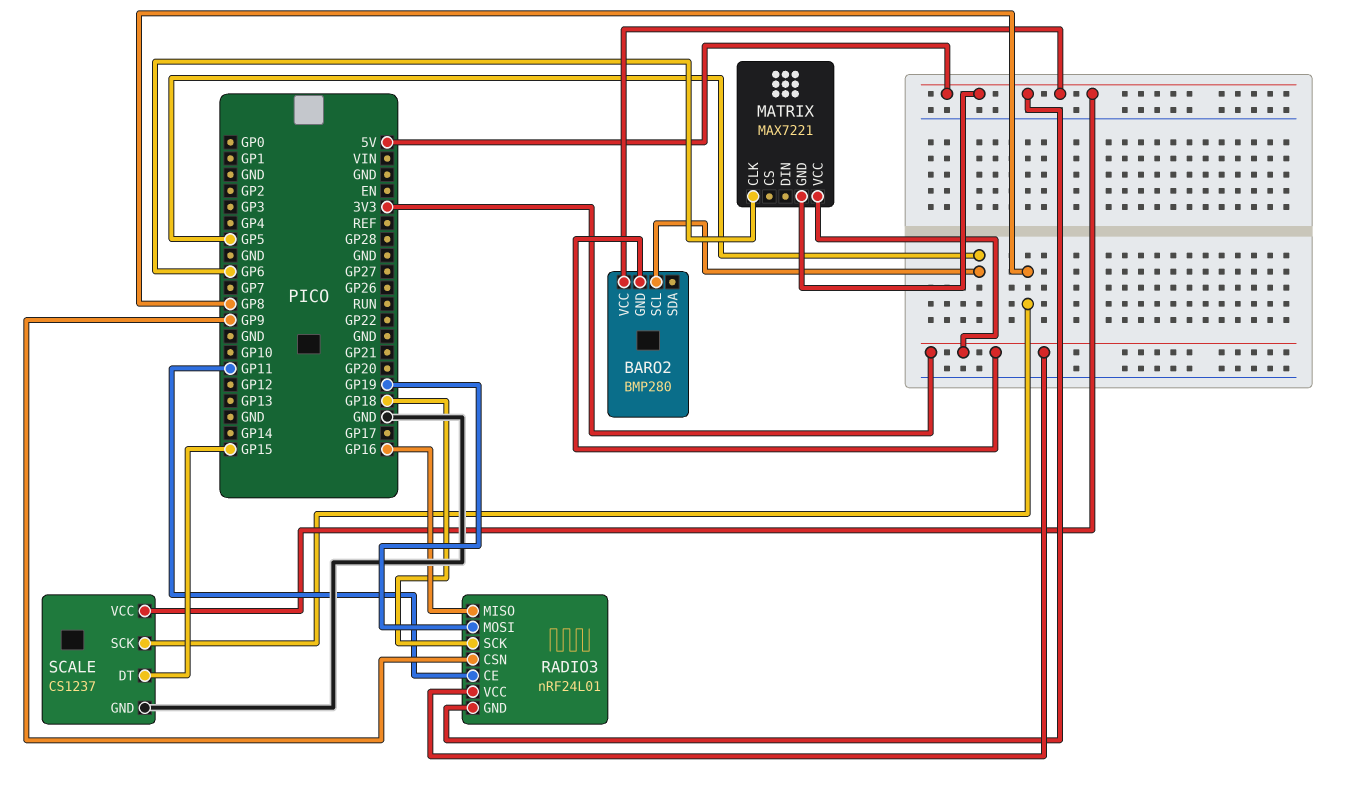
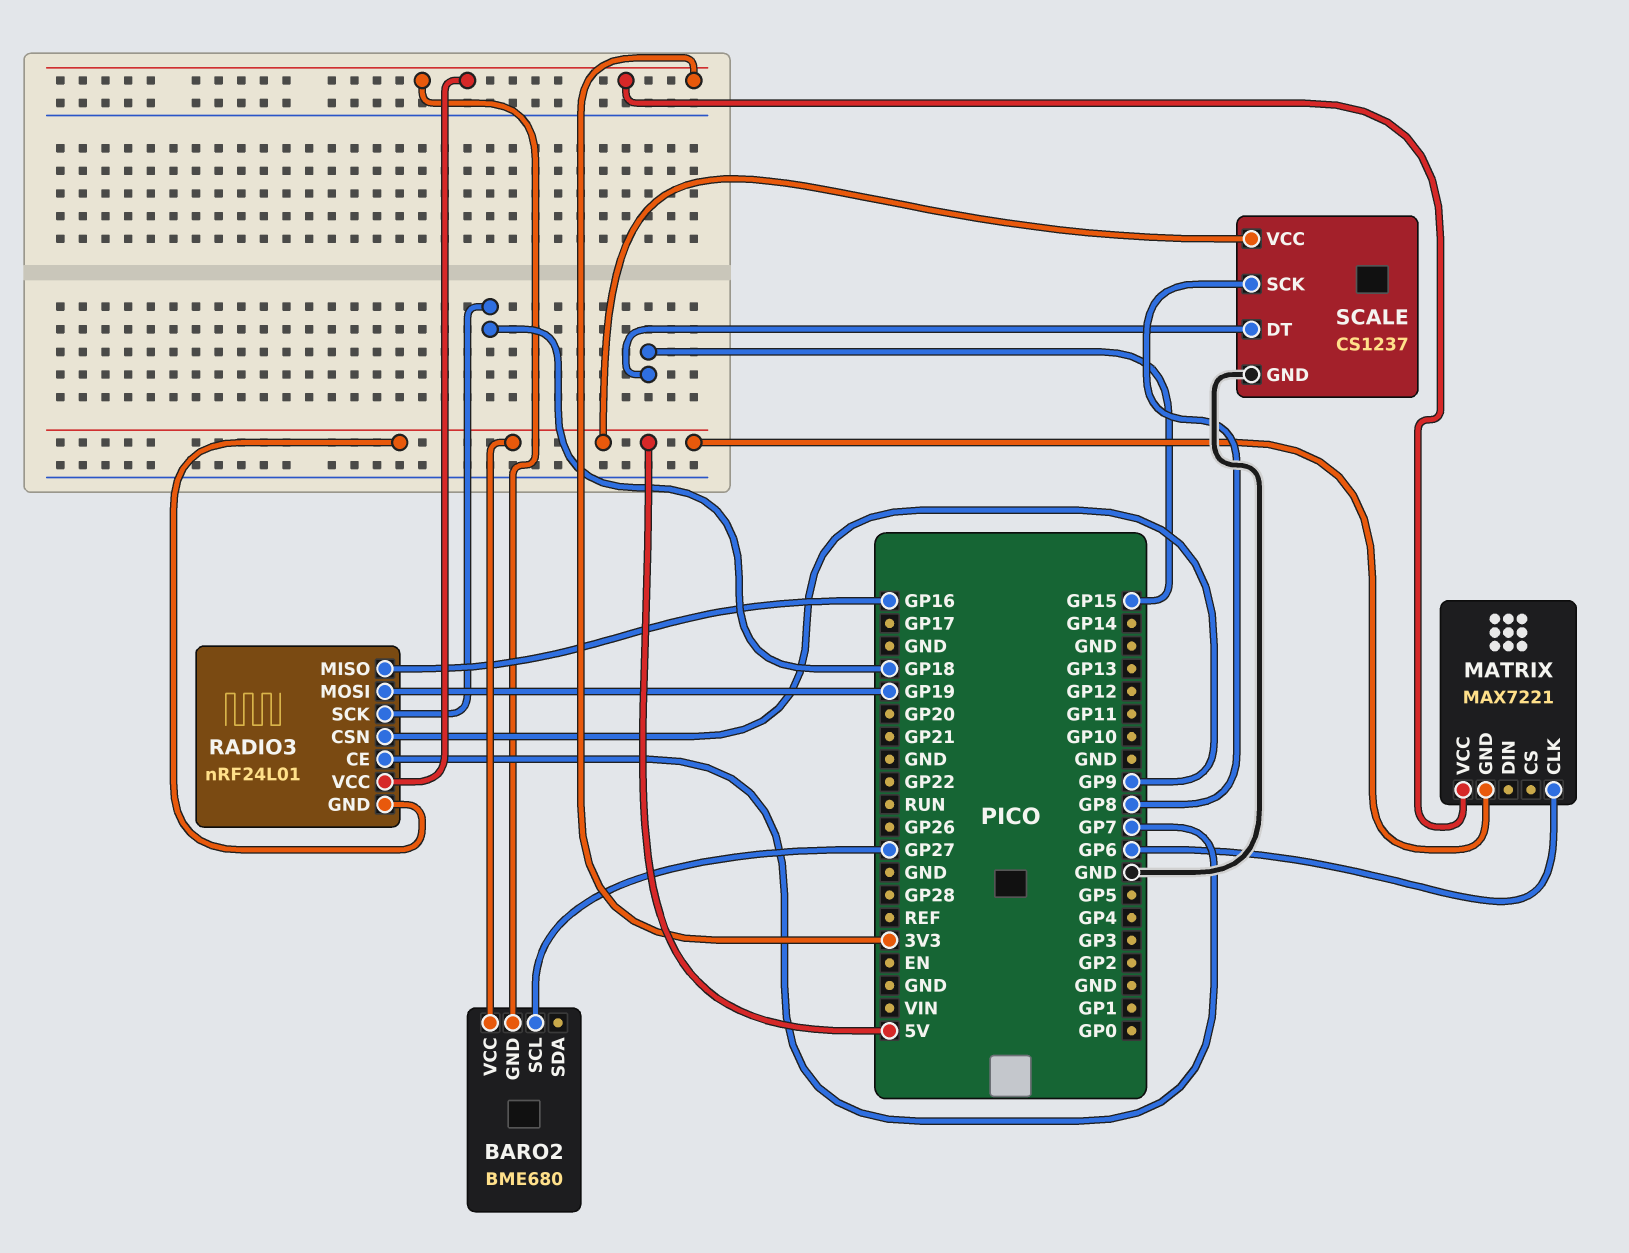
BARO2: BMP280 -> BME680
BARO2 pin SCL: GP5 -> GP27
RADIO3 pin CE: GP11 -> GP7

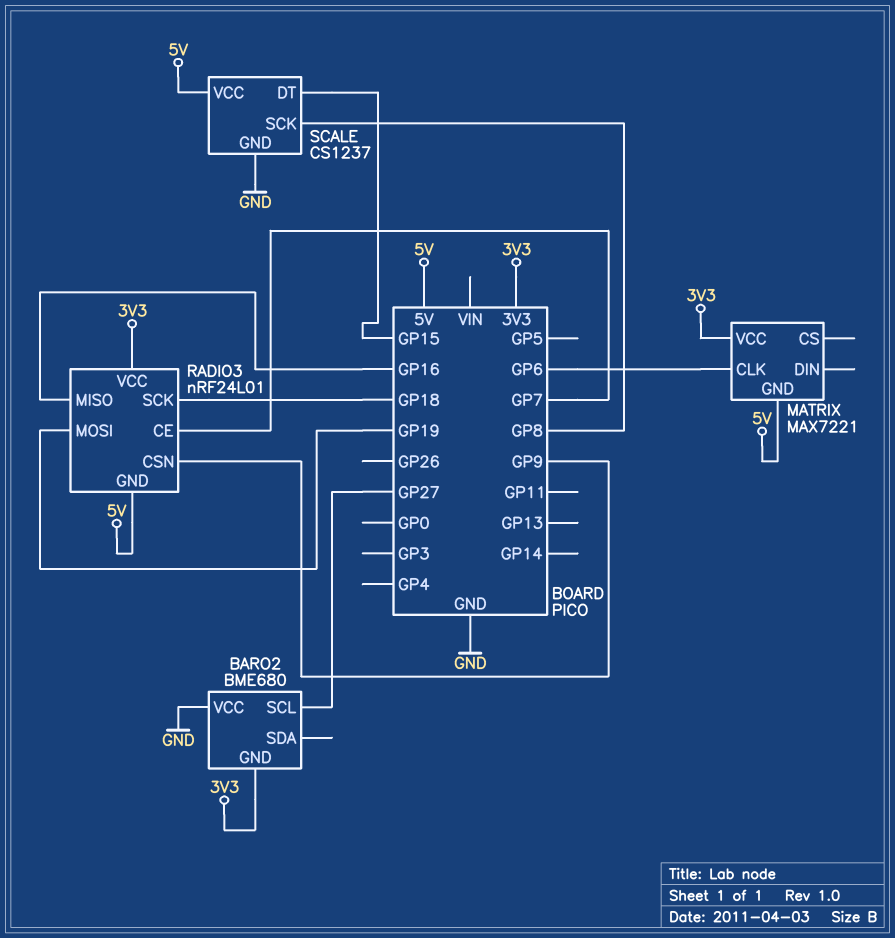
BARO2 pin VCC: 5V -> GND

